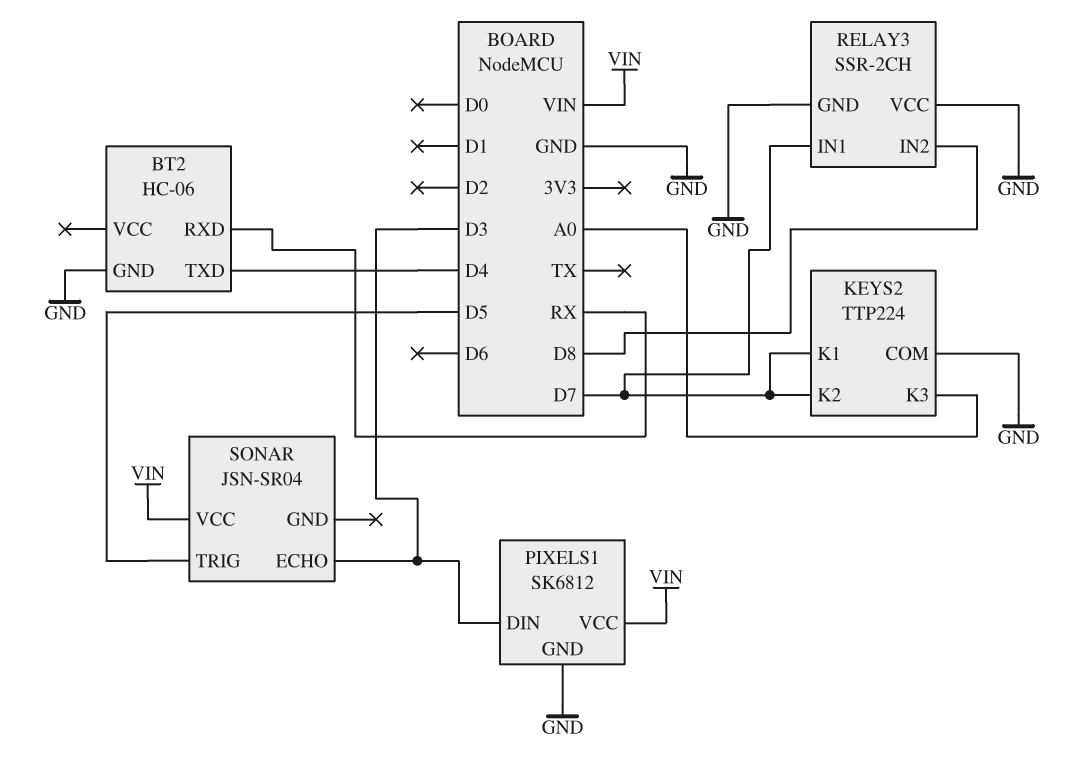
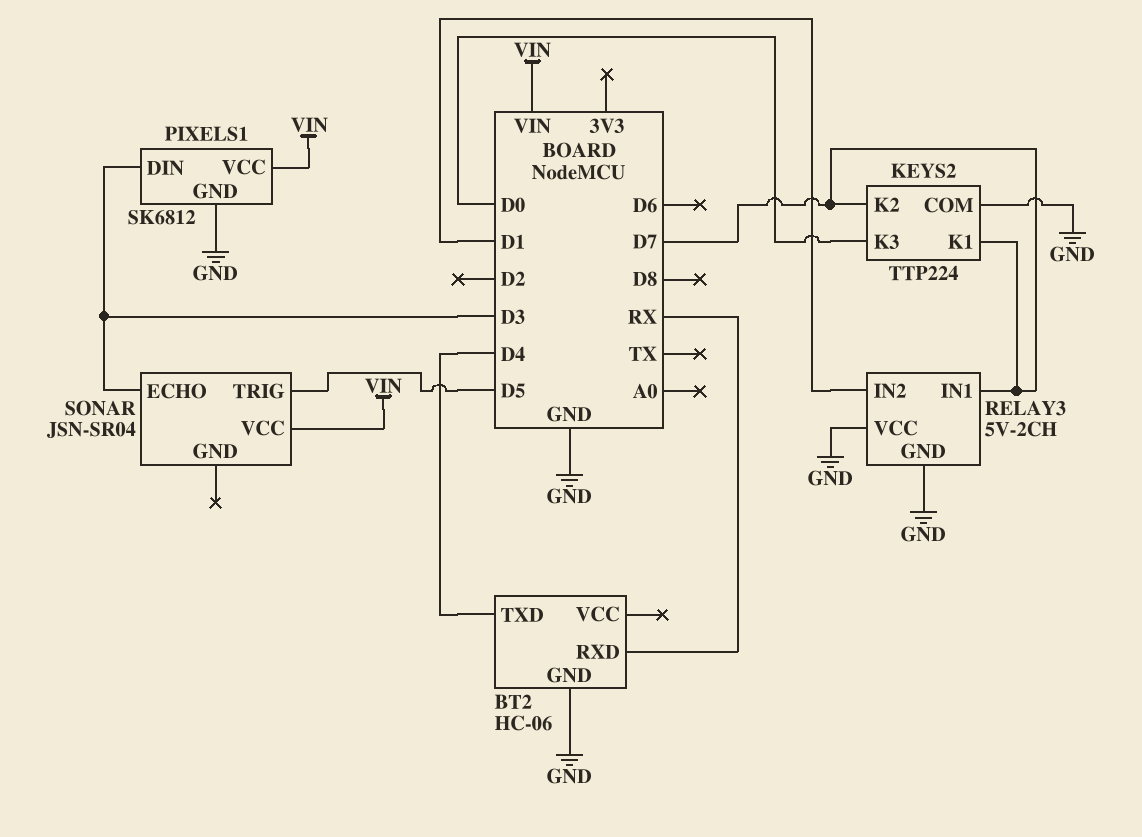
KEYS2 pin K3: A0 -> D0
RELAY3: SSR-2CH -> 5V-2CH
RELAY3 pin IN2: D8 -> D1

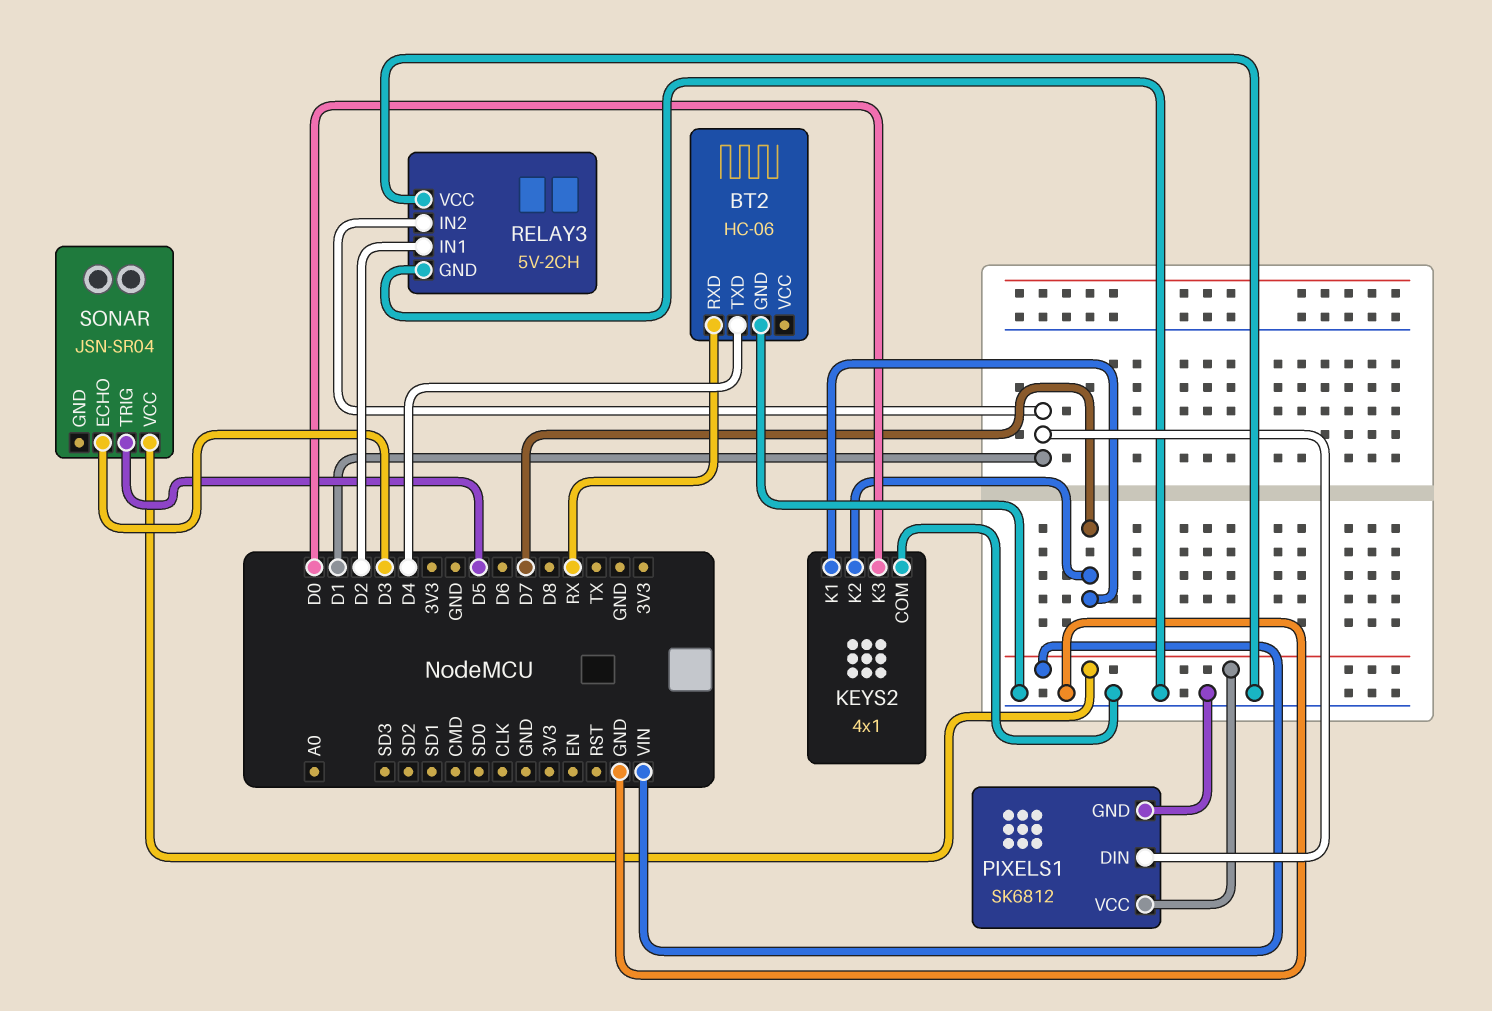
KEYS2: TTP224 -> 4x1
PIXELS1 pin DIN: D3 -> D1
RELAY3 pin IN1: D7 -> D2

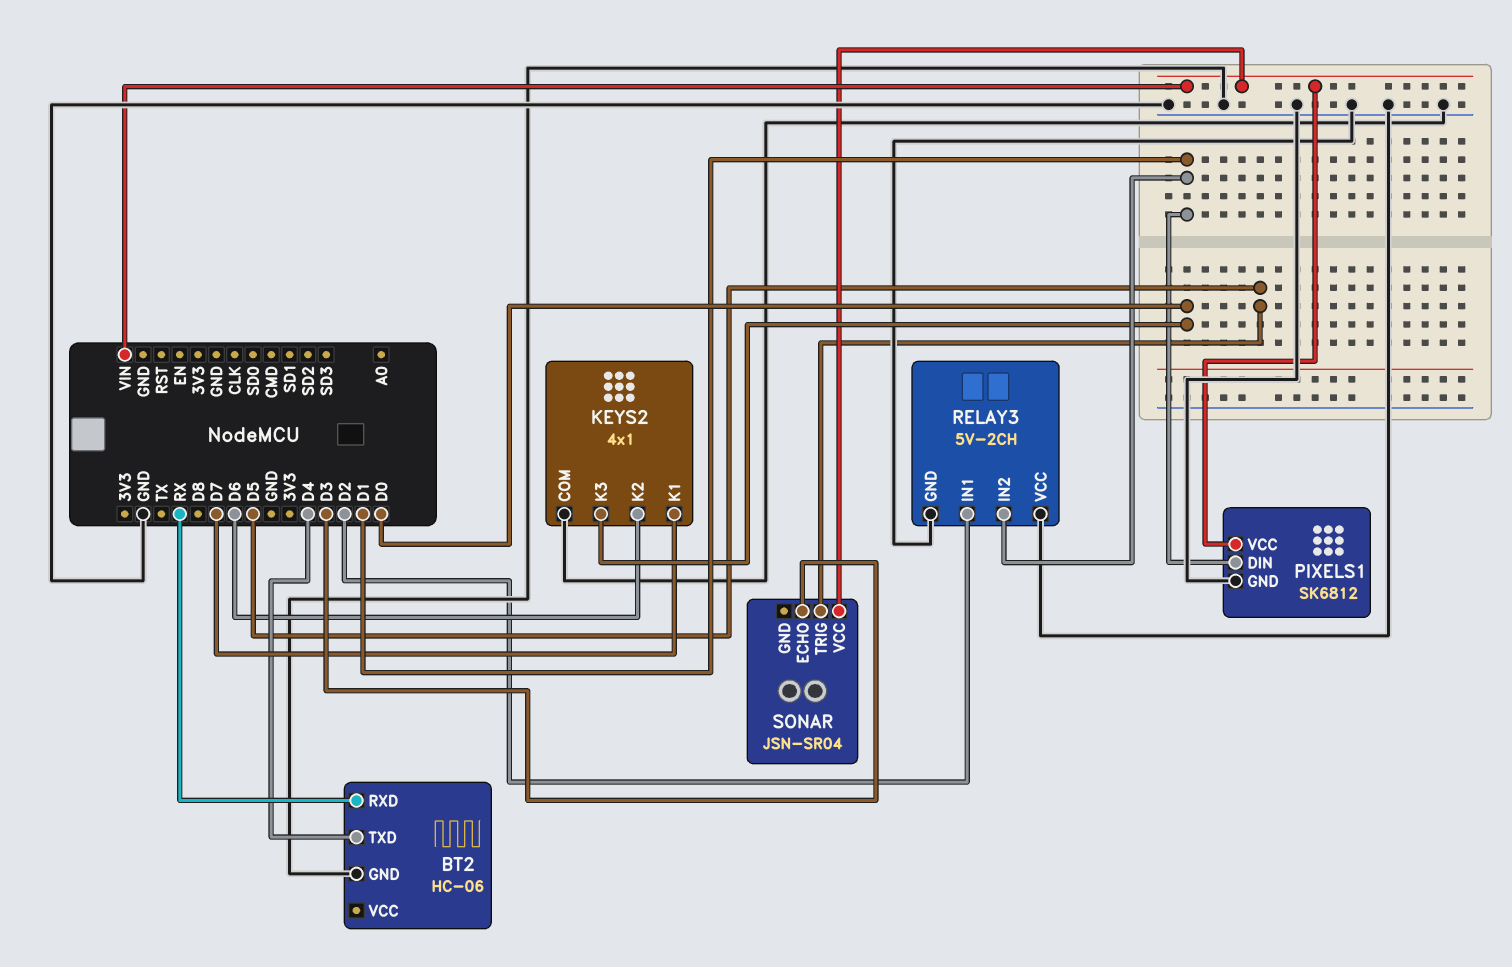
KEYS2 pin K2: D7 -> D6

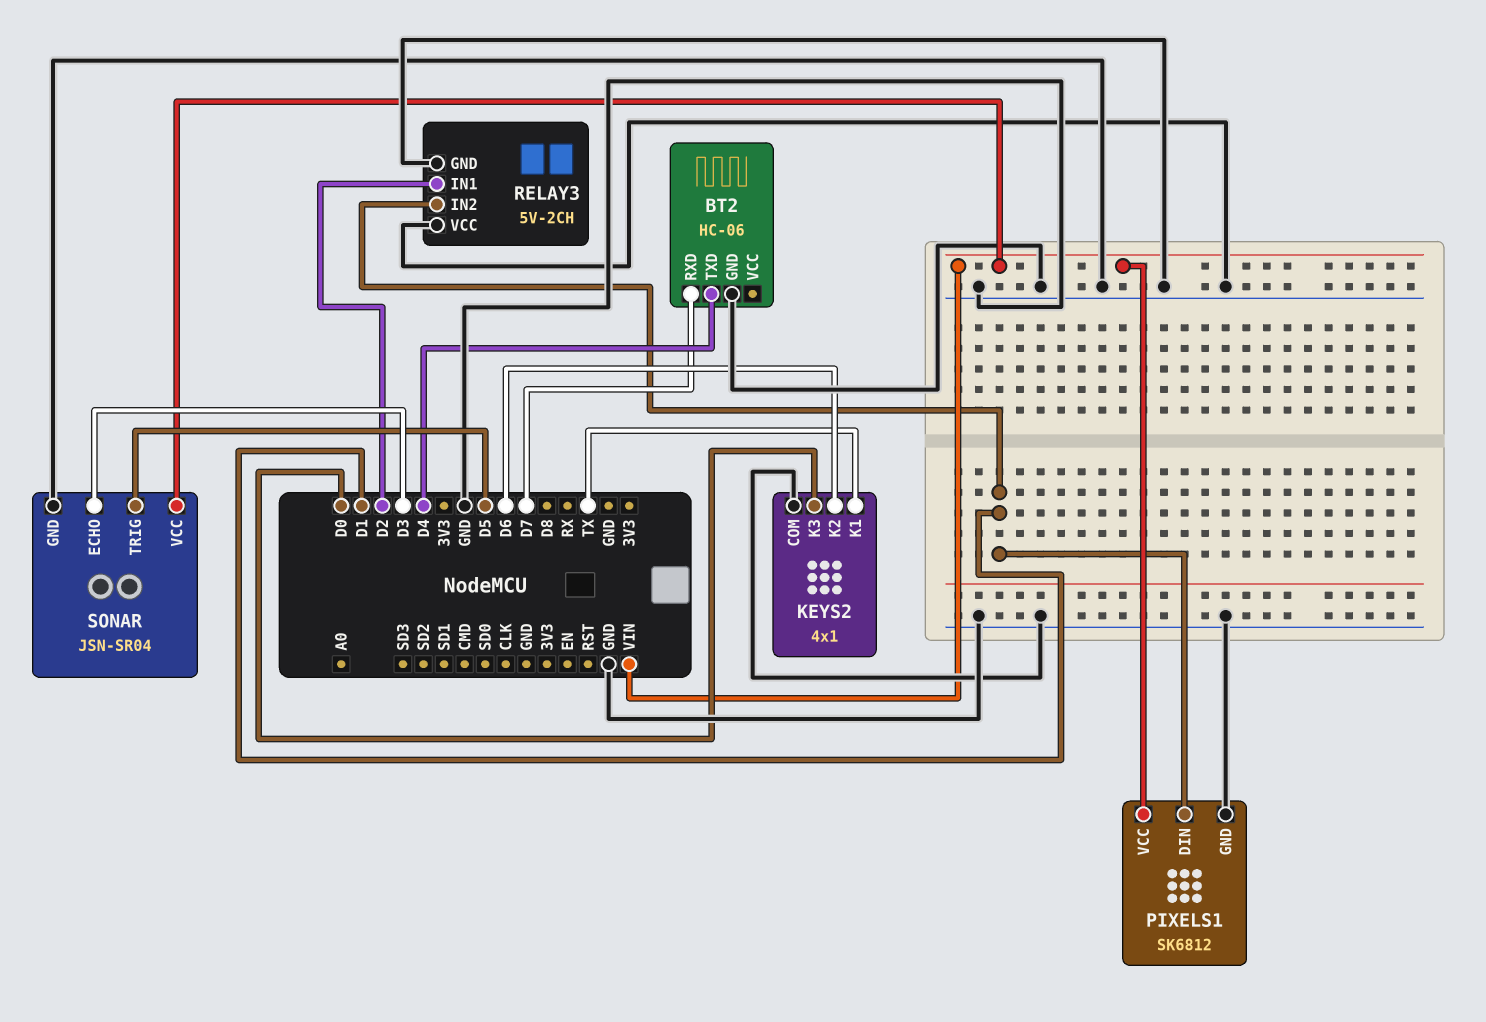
BT2 pin RXD: RX -> D7
KEYS2 pin K1: D7 -> TX
SONAR pin GND: none -> GND

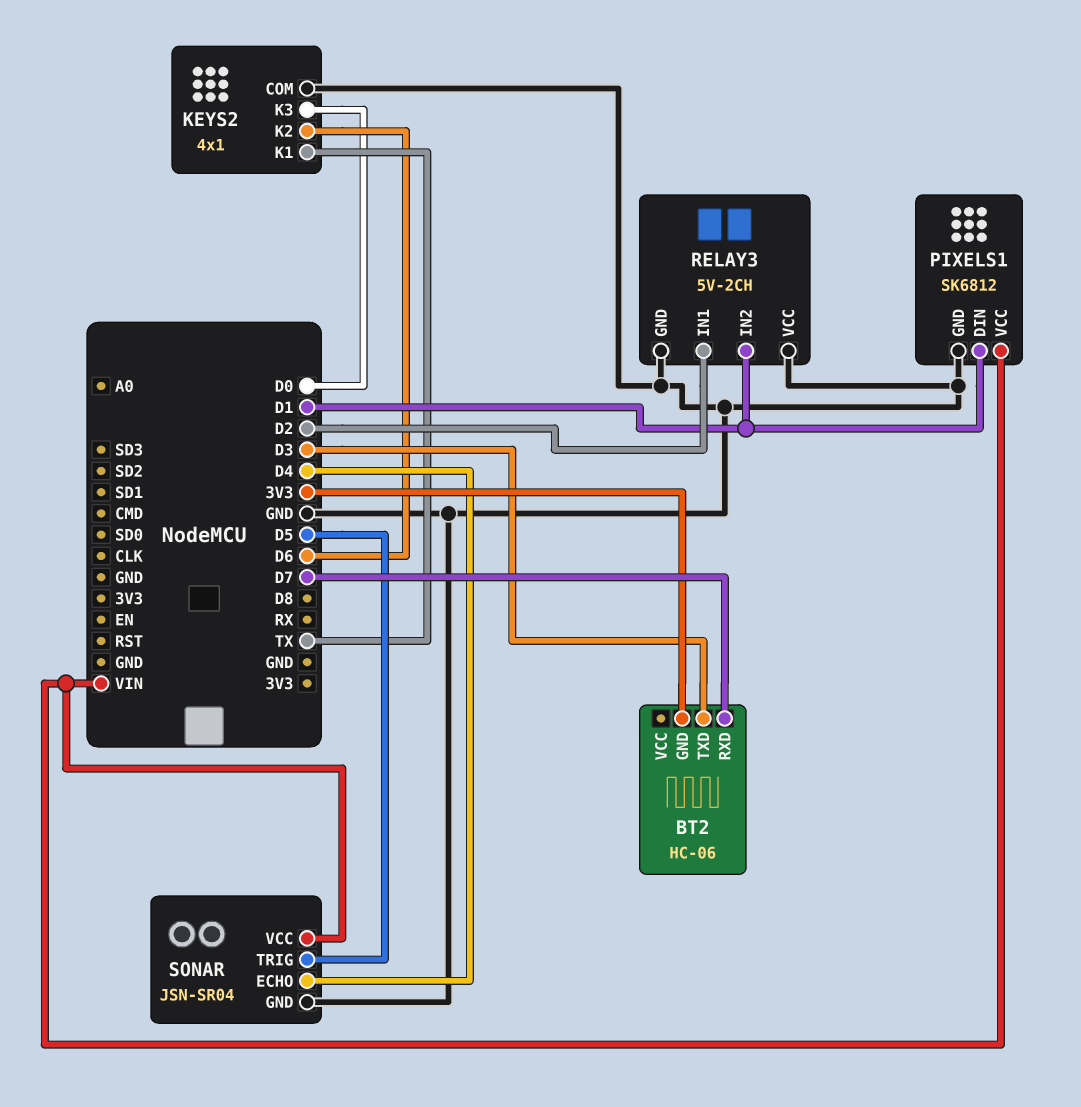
BT2 pin GND: GND -> 3V3
BT2 pin TXD: D4 -> D3
SONAR pin ECHO: D3 -> D4

